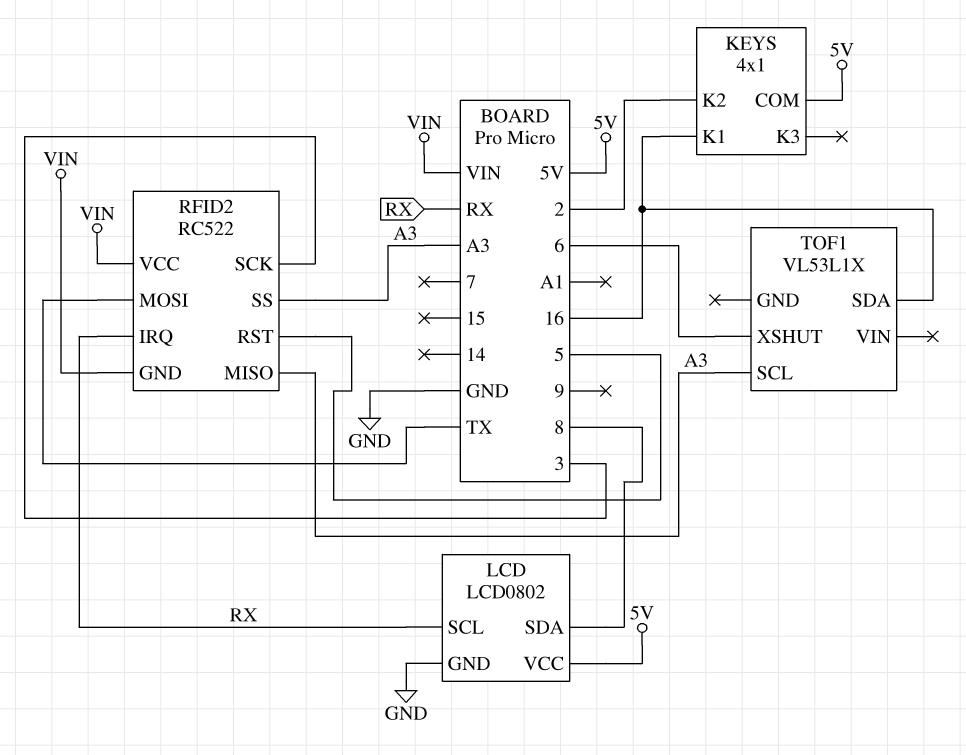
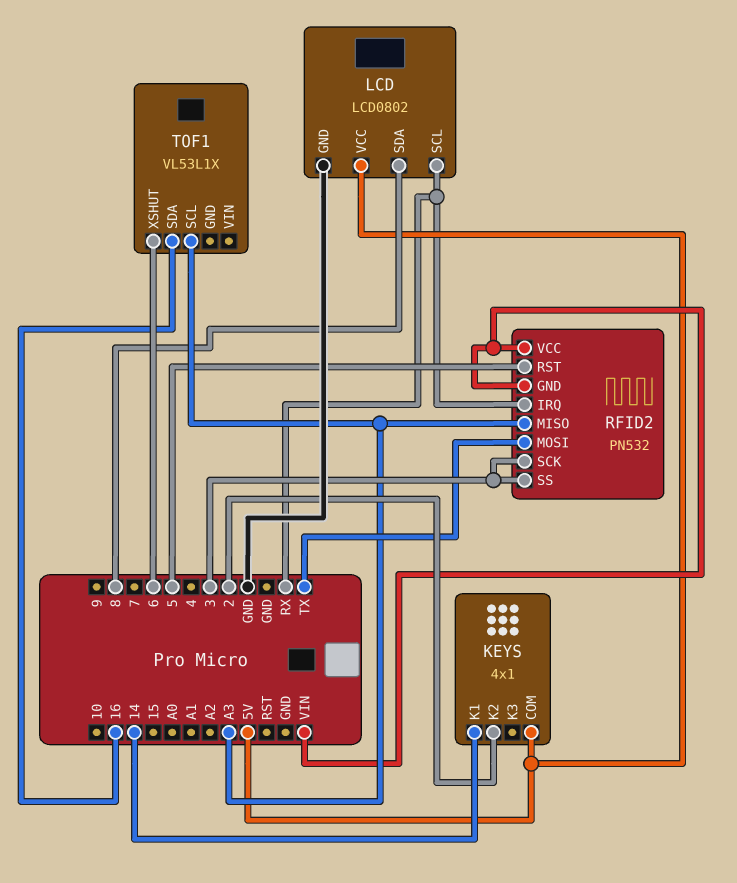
KEYS pin K1: 16 -> 14
RFID2: RC522 -> PN532
RFID2 pin SS: A3 -> 3

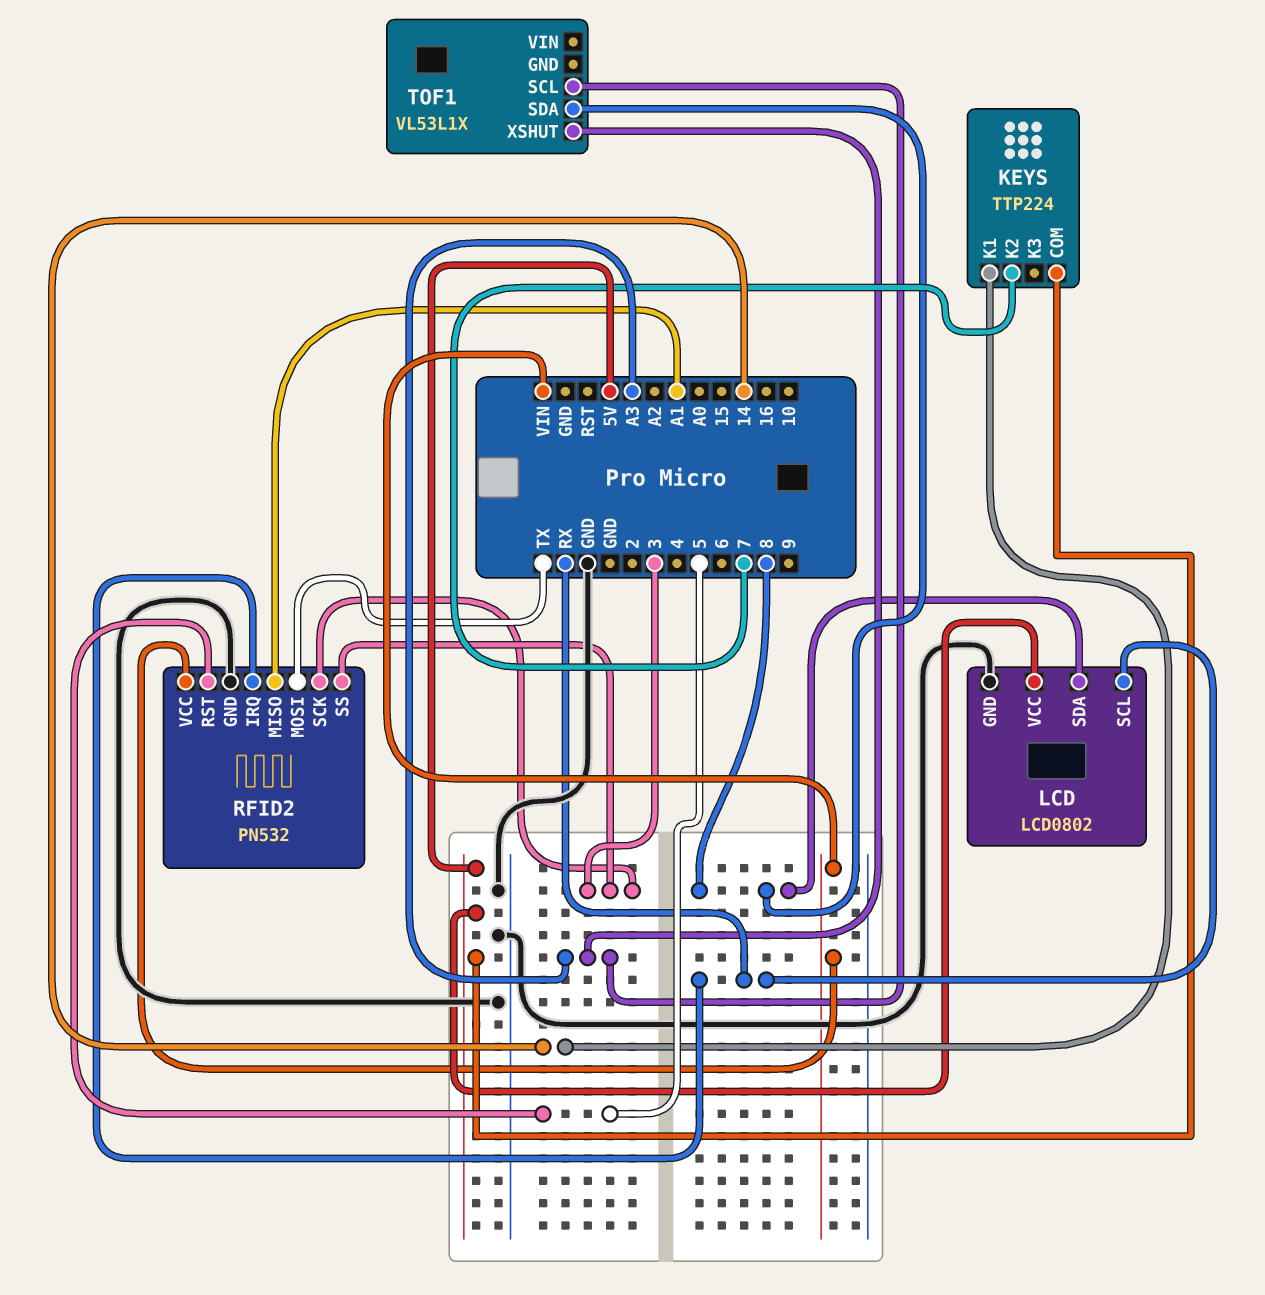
KEYS: 4x1 -> TTP224
KEYS pin K2: 2 -> 7
RFID2 pin GND: VIN -> GND
RFID2 pin MISO: A3 -> A1
TOF1 pin SDA: 16 -> 8
TOF1 pin XSHUT: 6 -> A3

